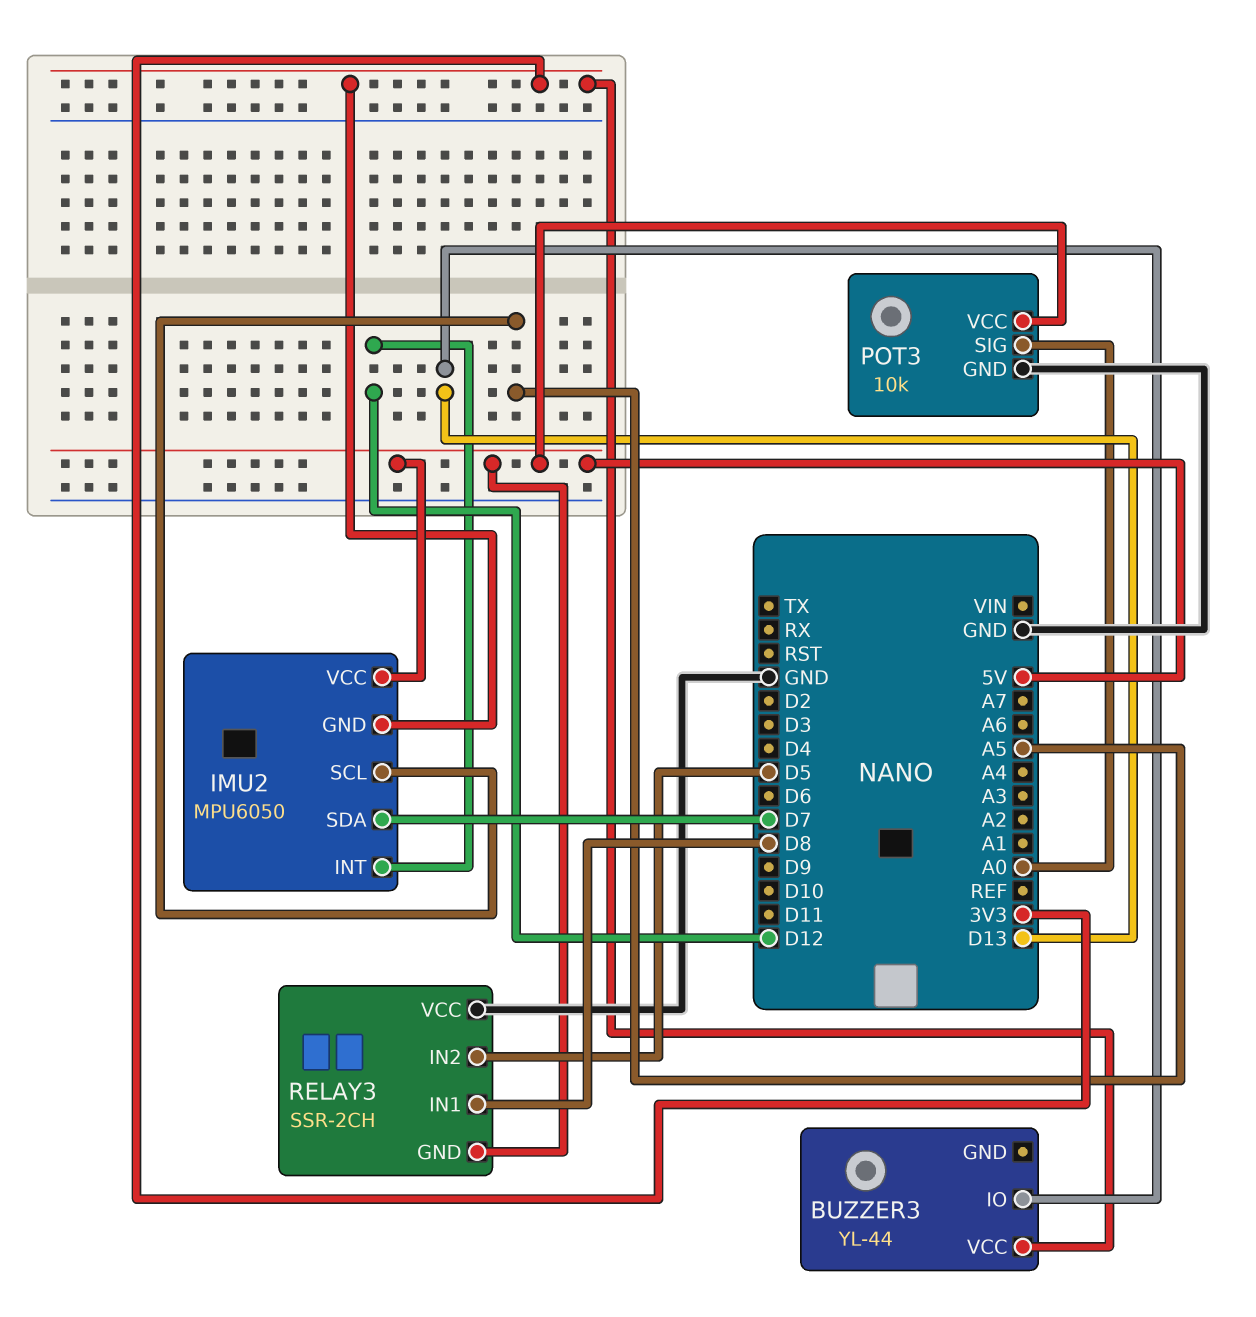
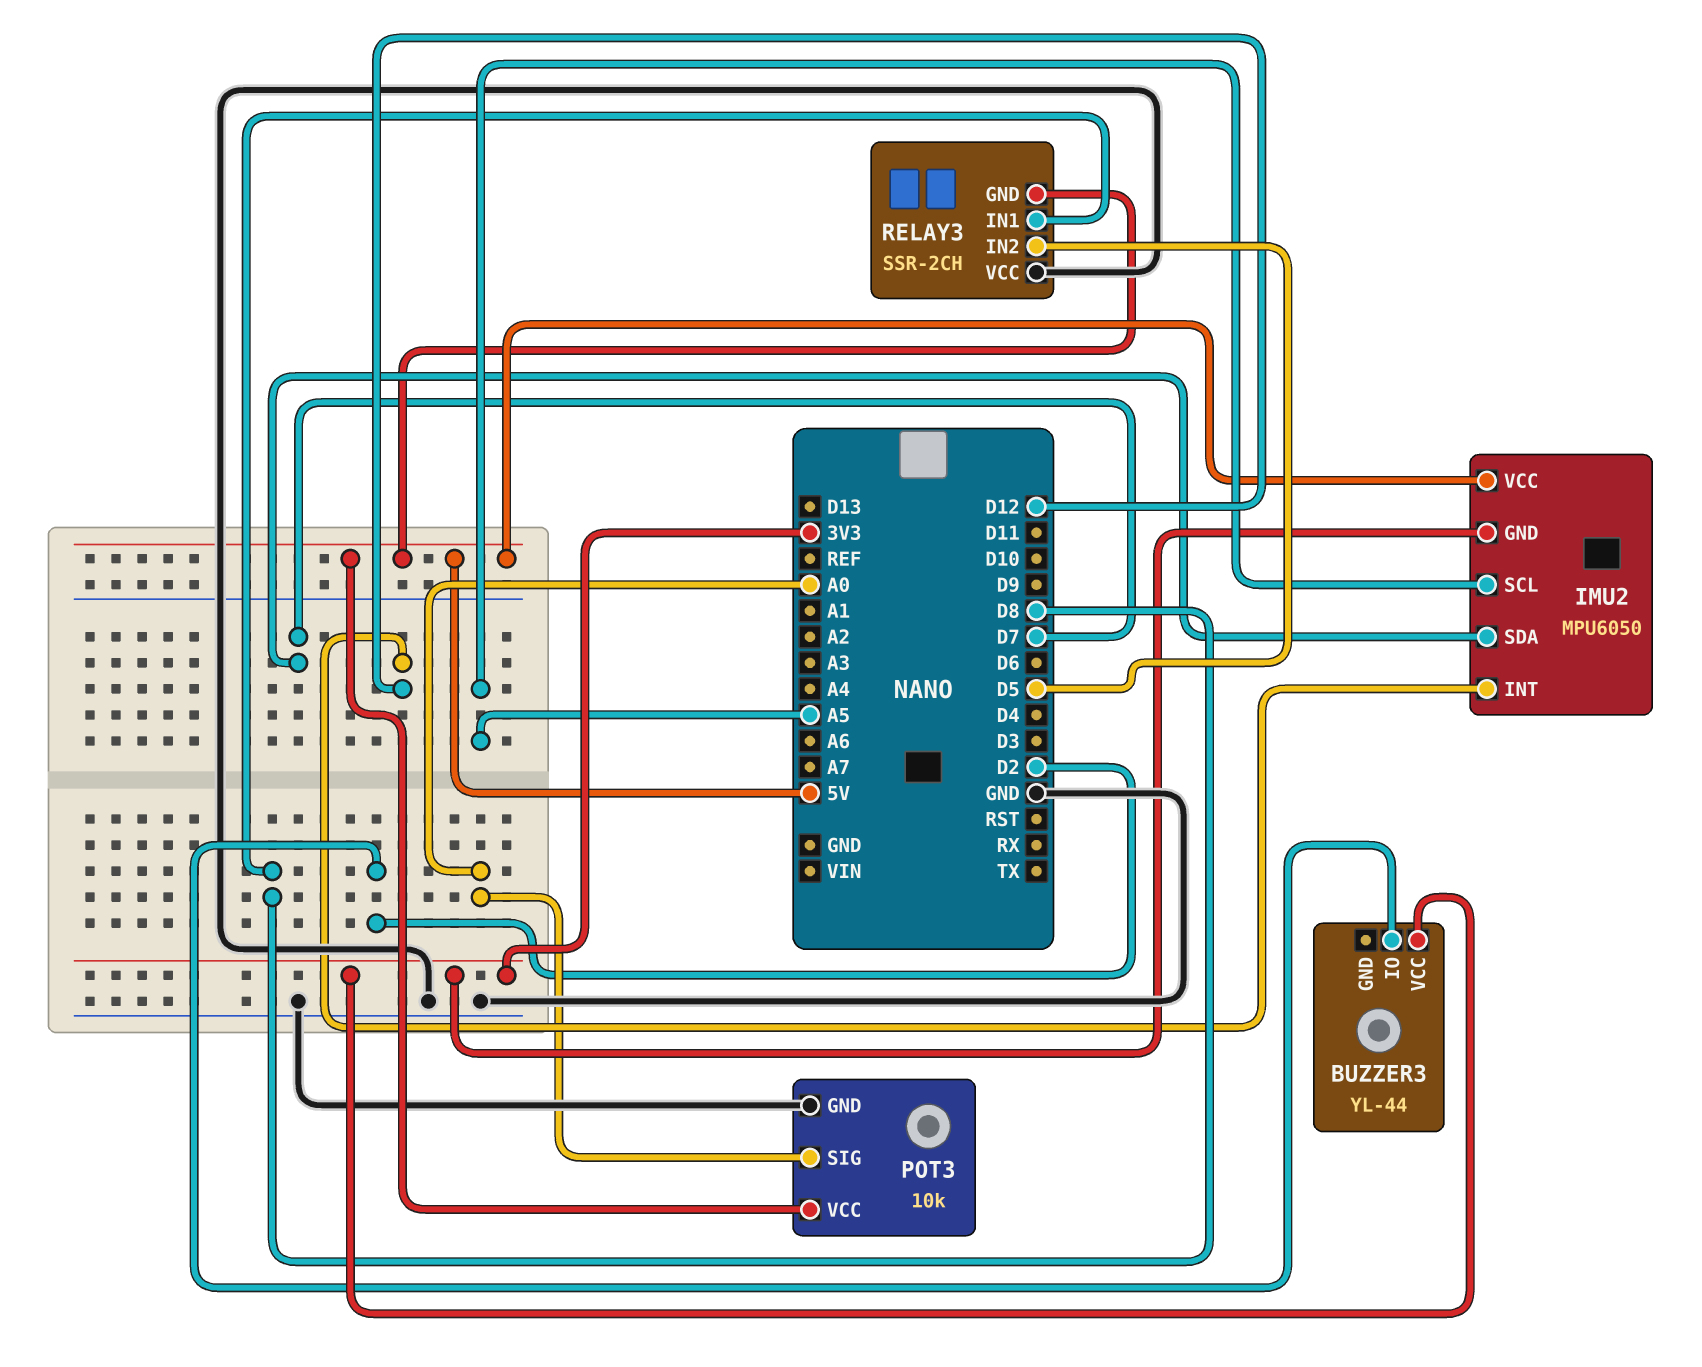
BUZZER3 pin IO: D13 -> D2

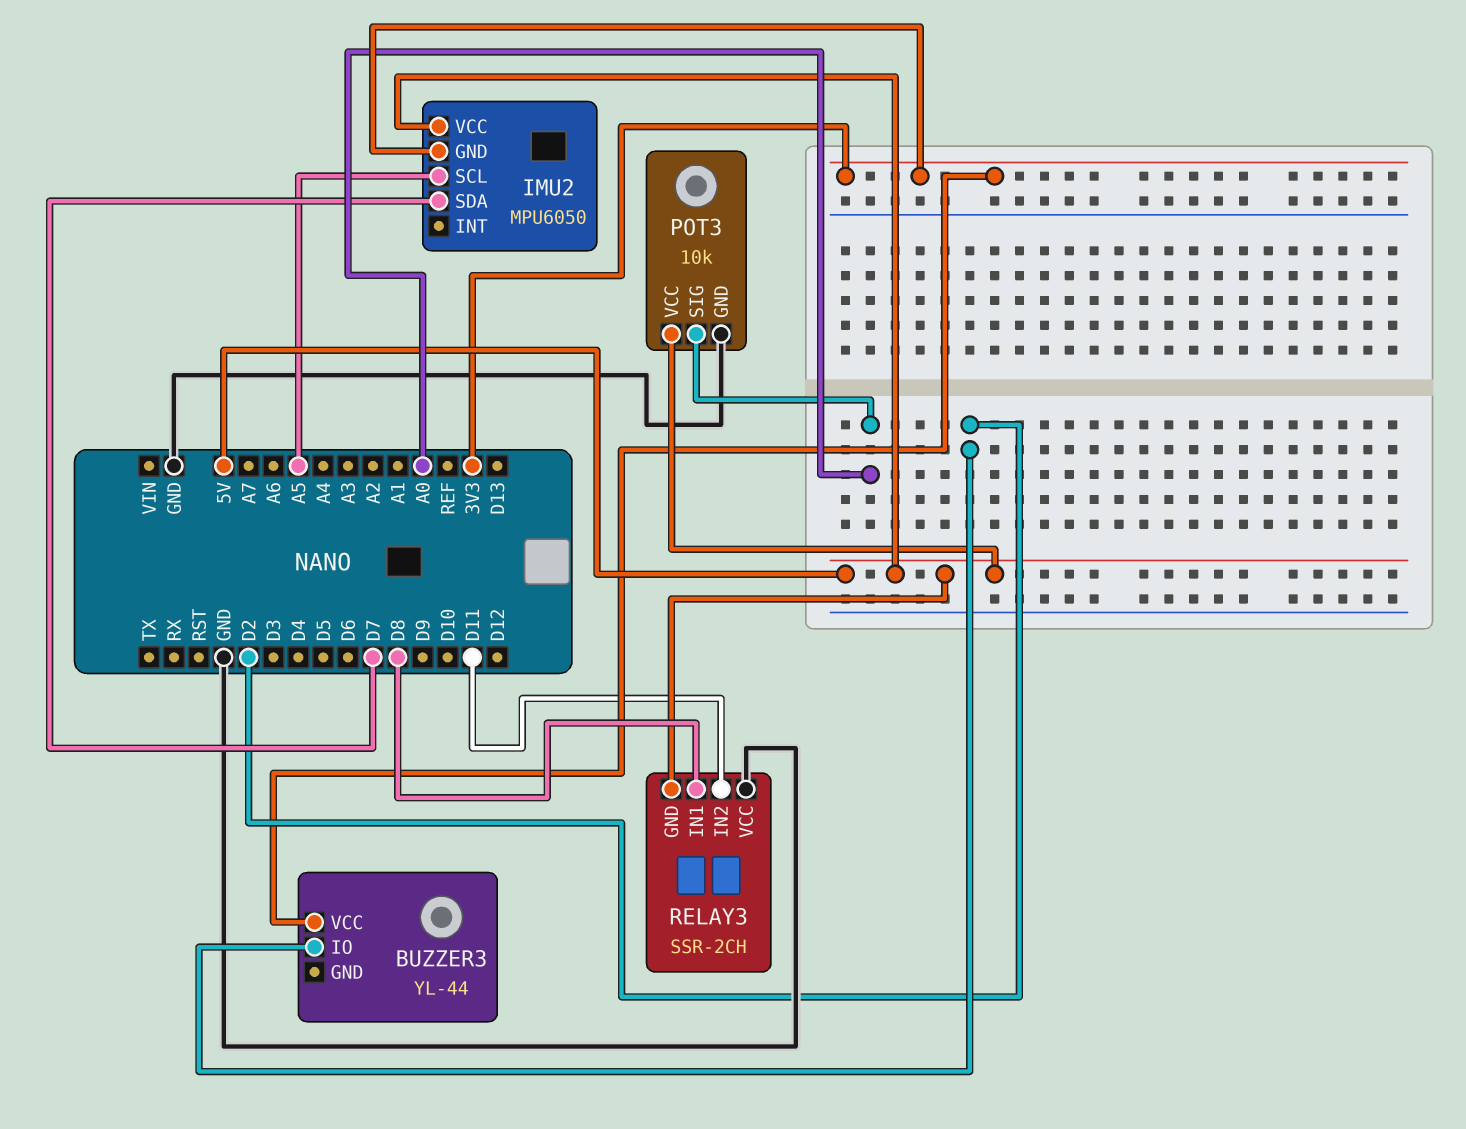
IMU2 pin INT: D12 -> none
RELAY3 pin IN2: D5 -> D11

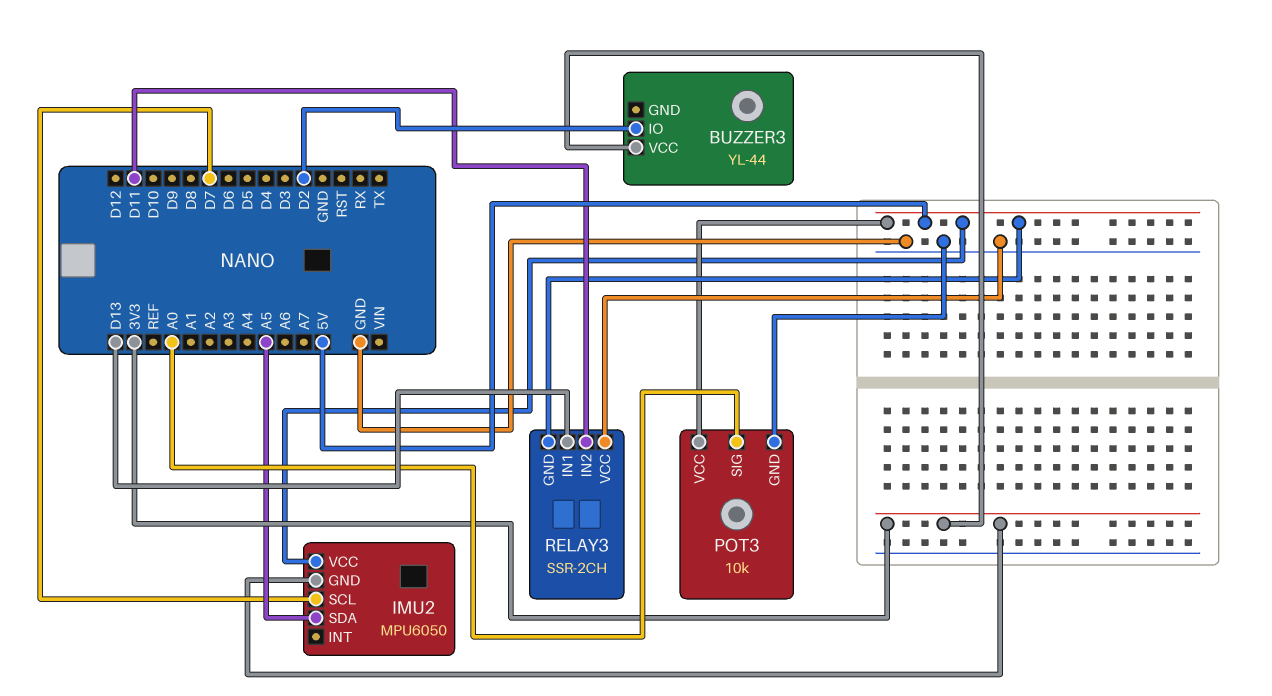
IMU2 pin SCL: A5 -> D7
IMU2 pin SDA: D7 -> A5
RELAY3 pin IN1: D8 -> D13

